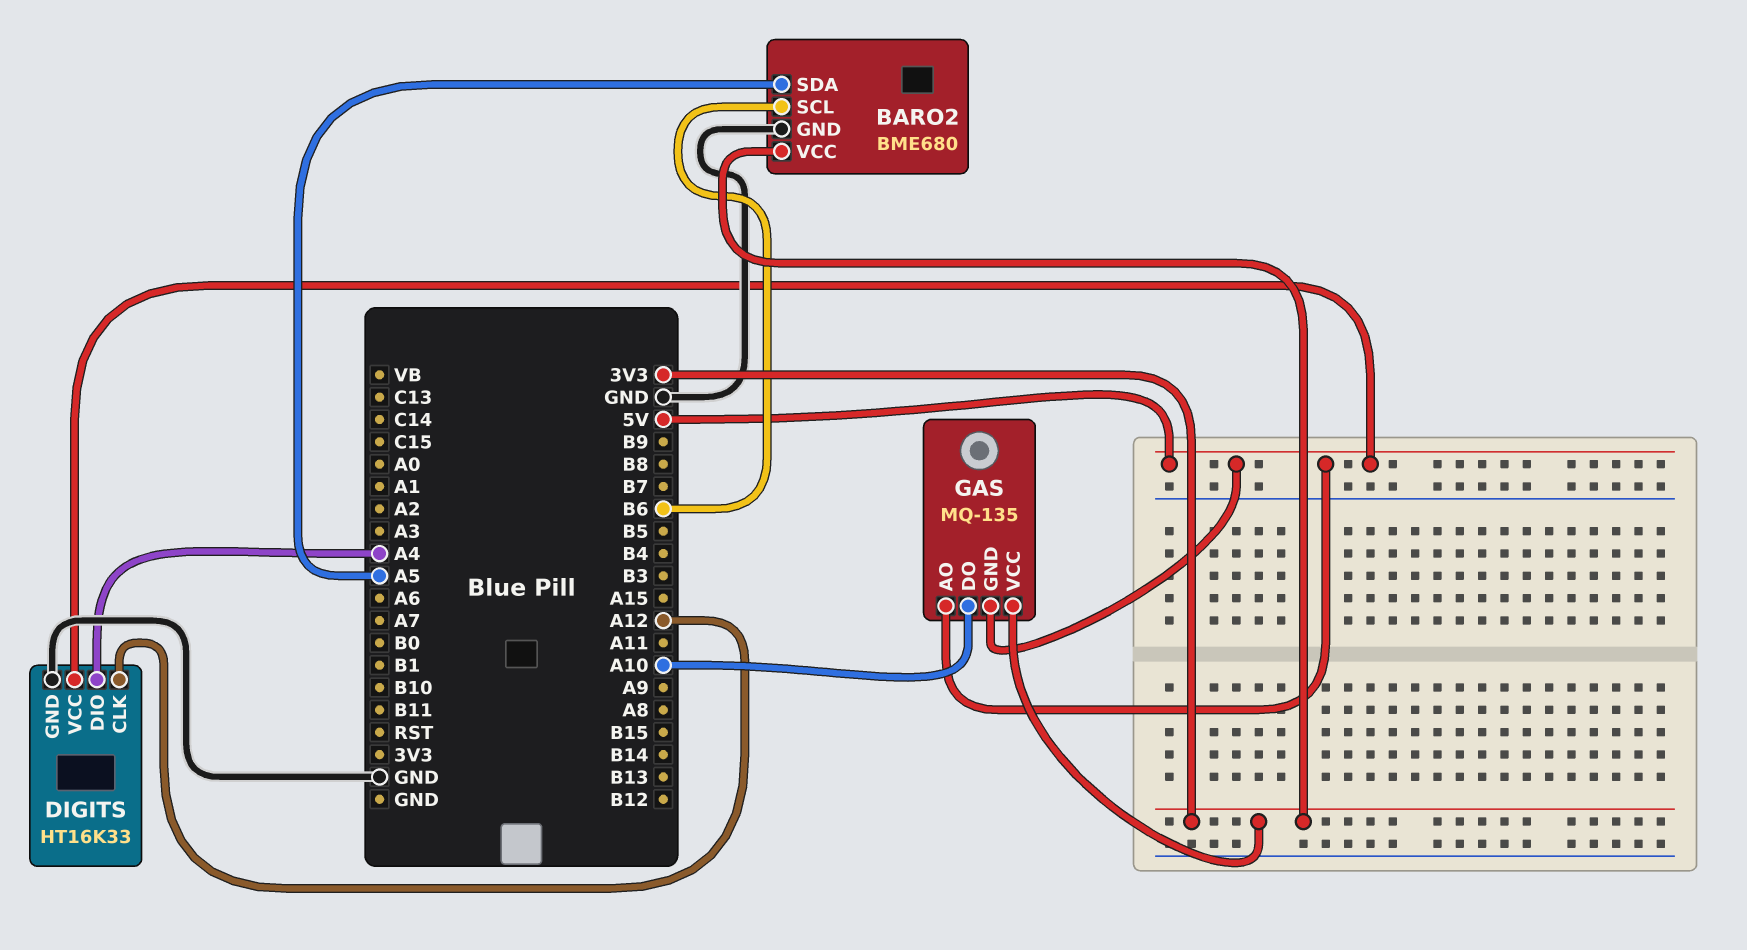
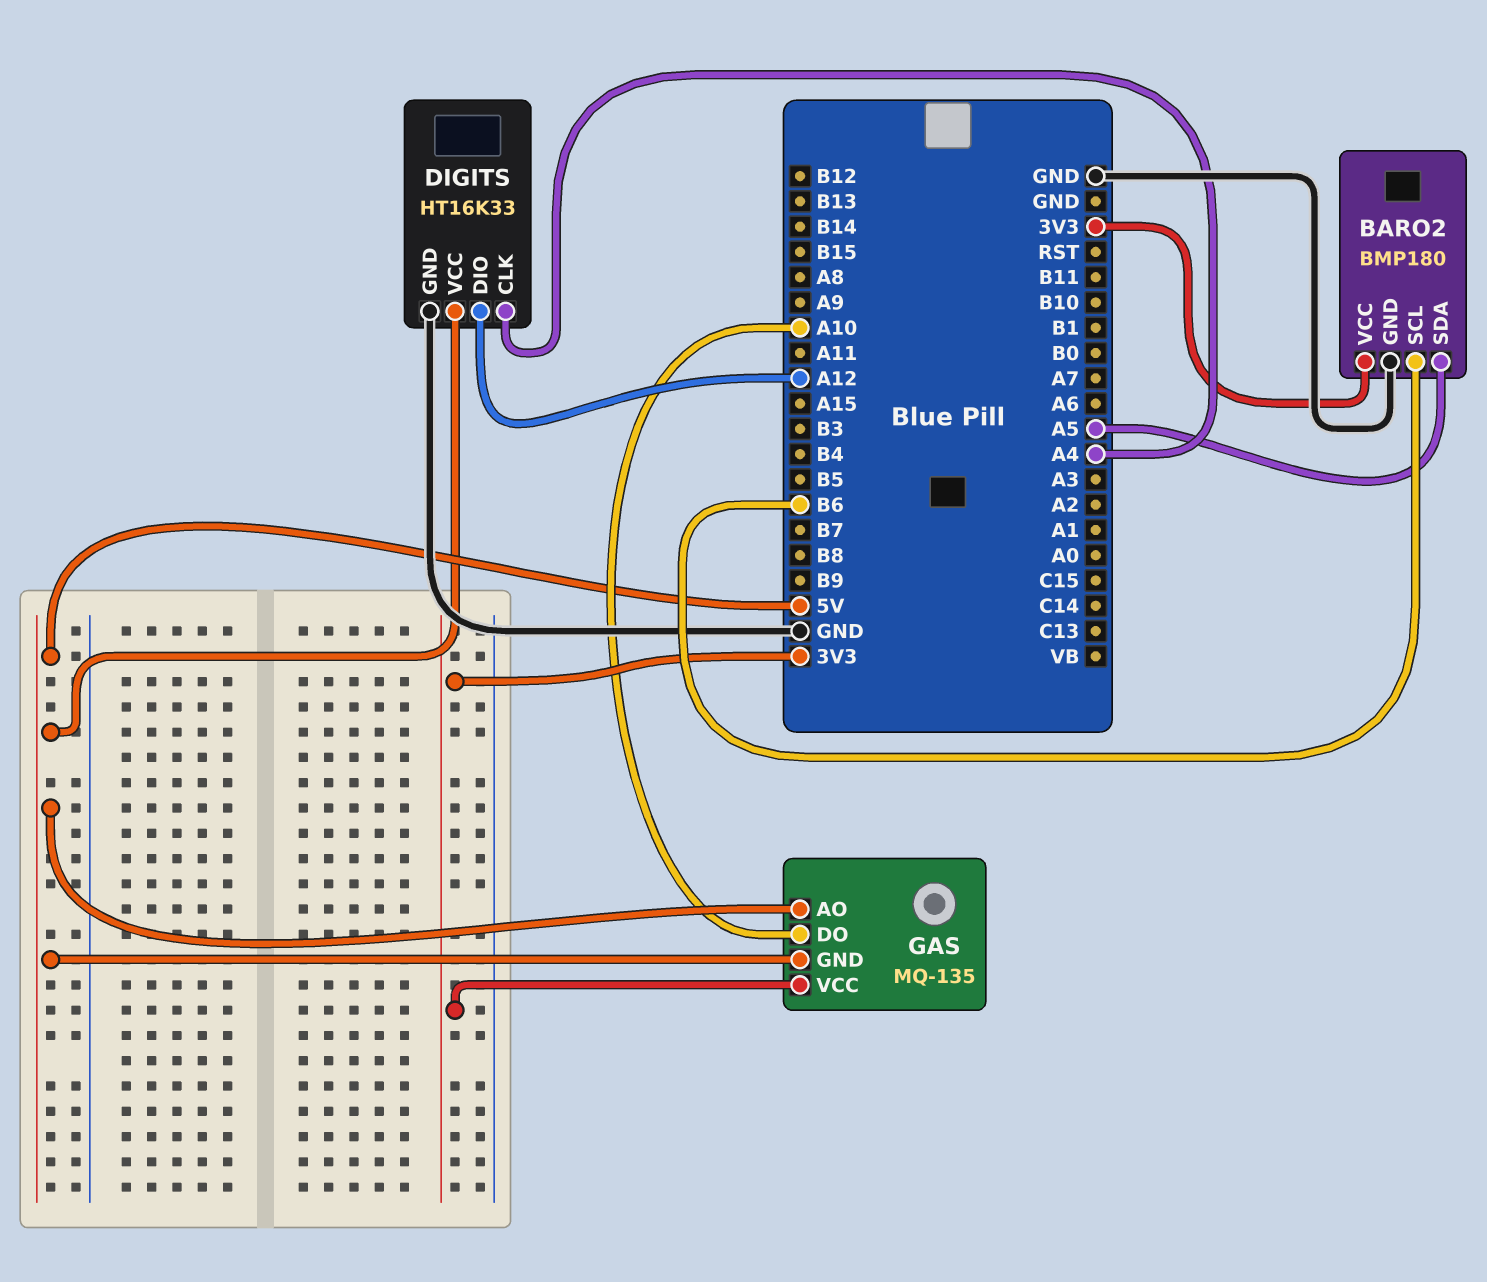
BARO2: BME680 -> BMP180
DIGITS pin CLK: A12 -> A4
DIGITS pin DIO: A4 -> A12

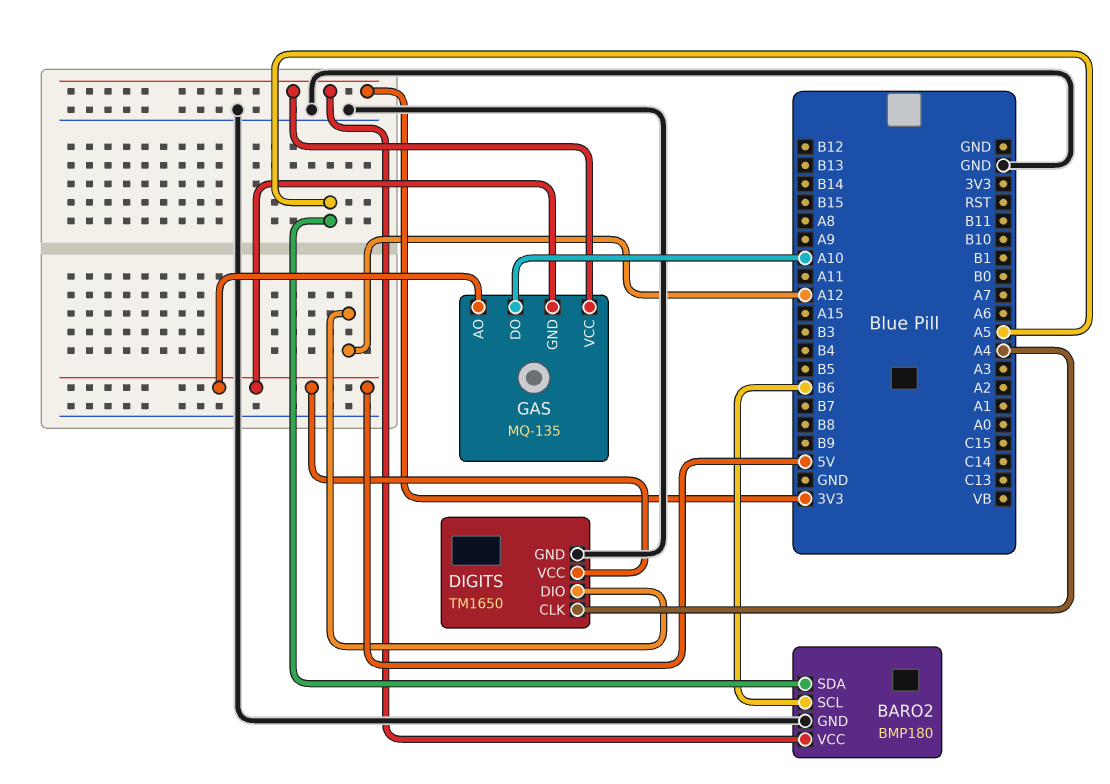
DIGITS: HT16K33 -> TM1650

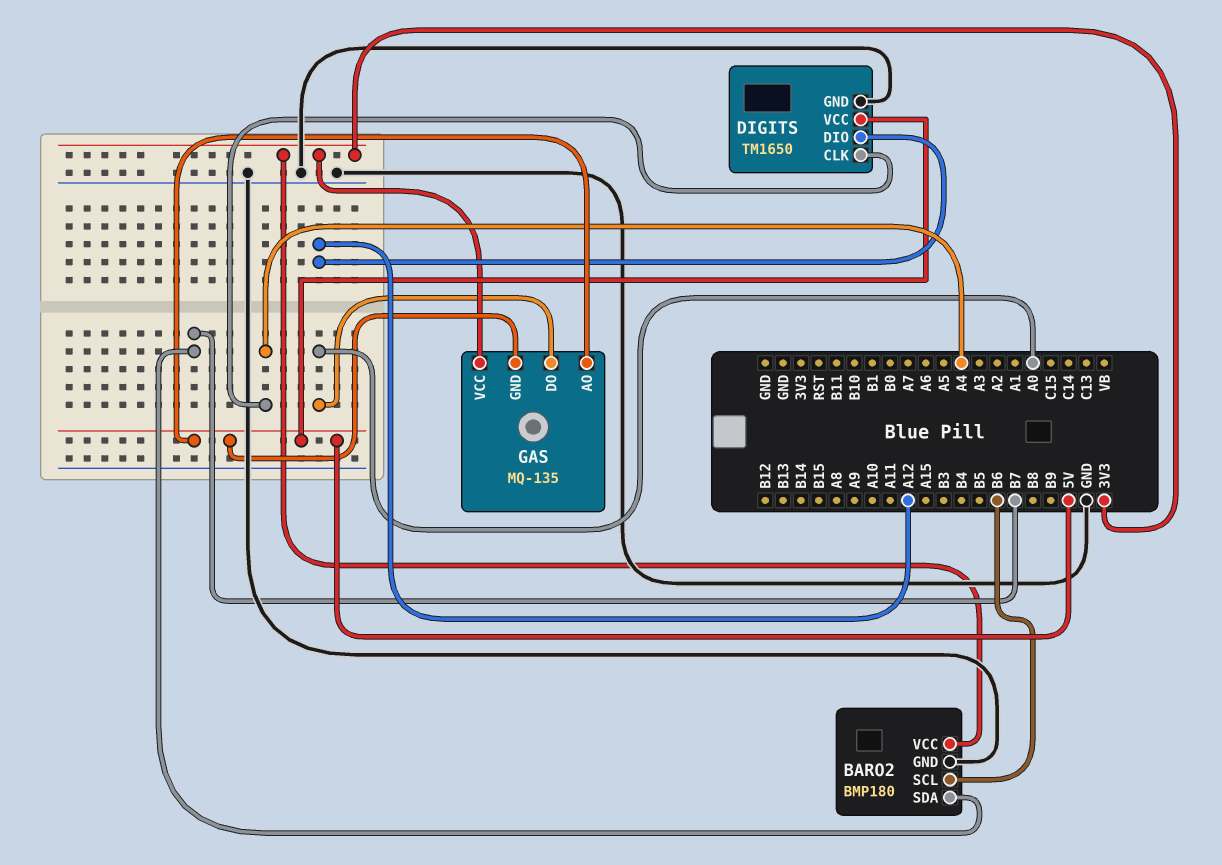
BARO2 pin SDA: A5 -> B7
GAS pin DO: A10 -> A0

